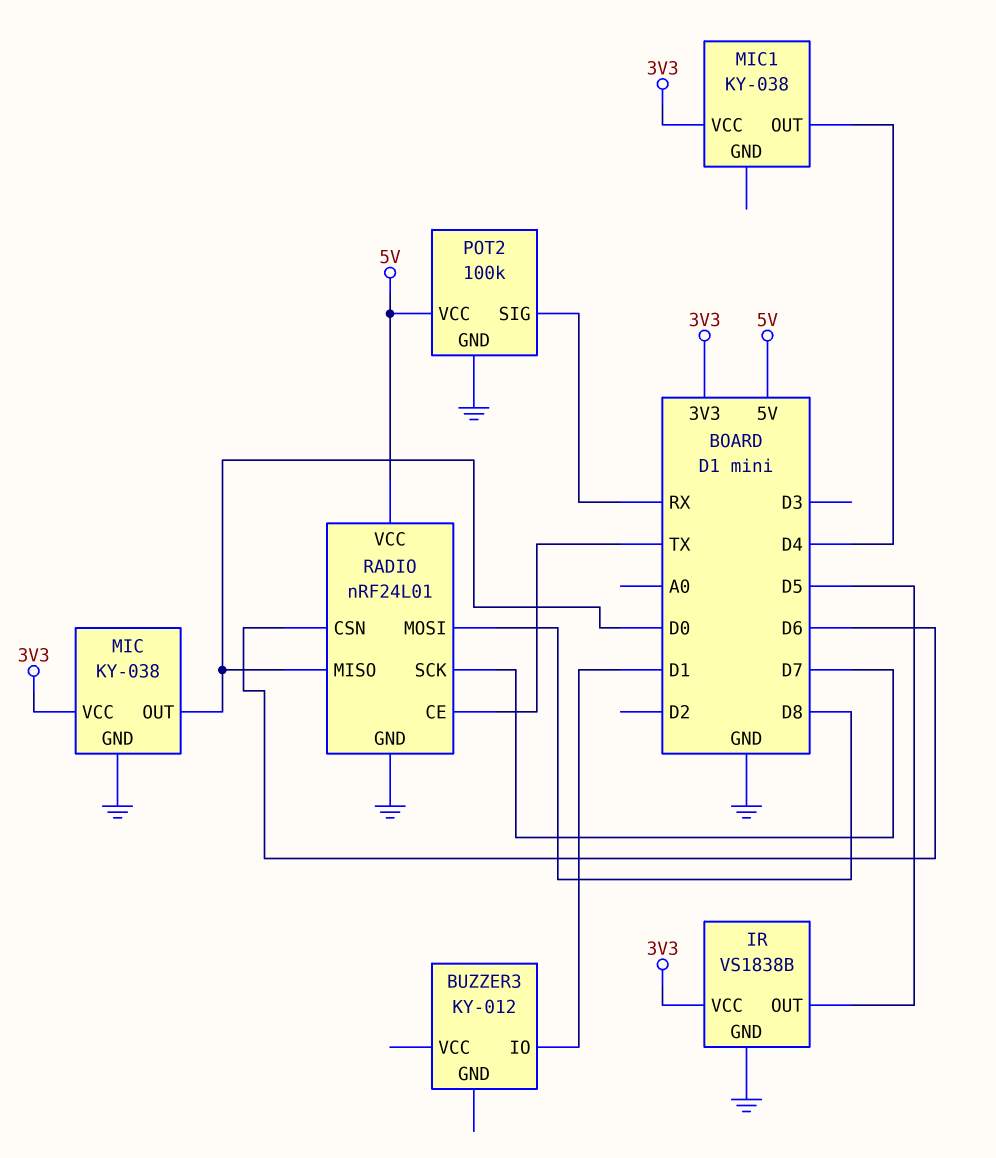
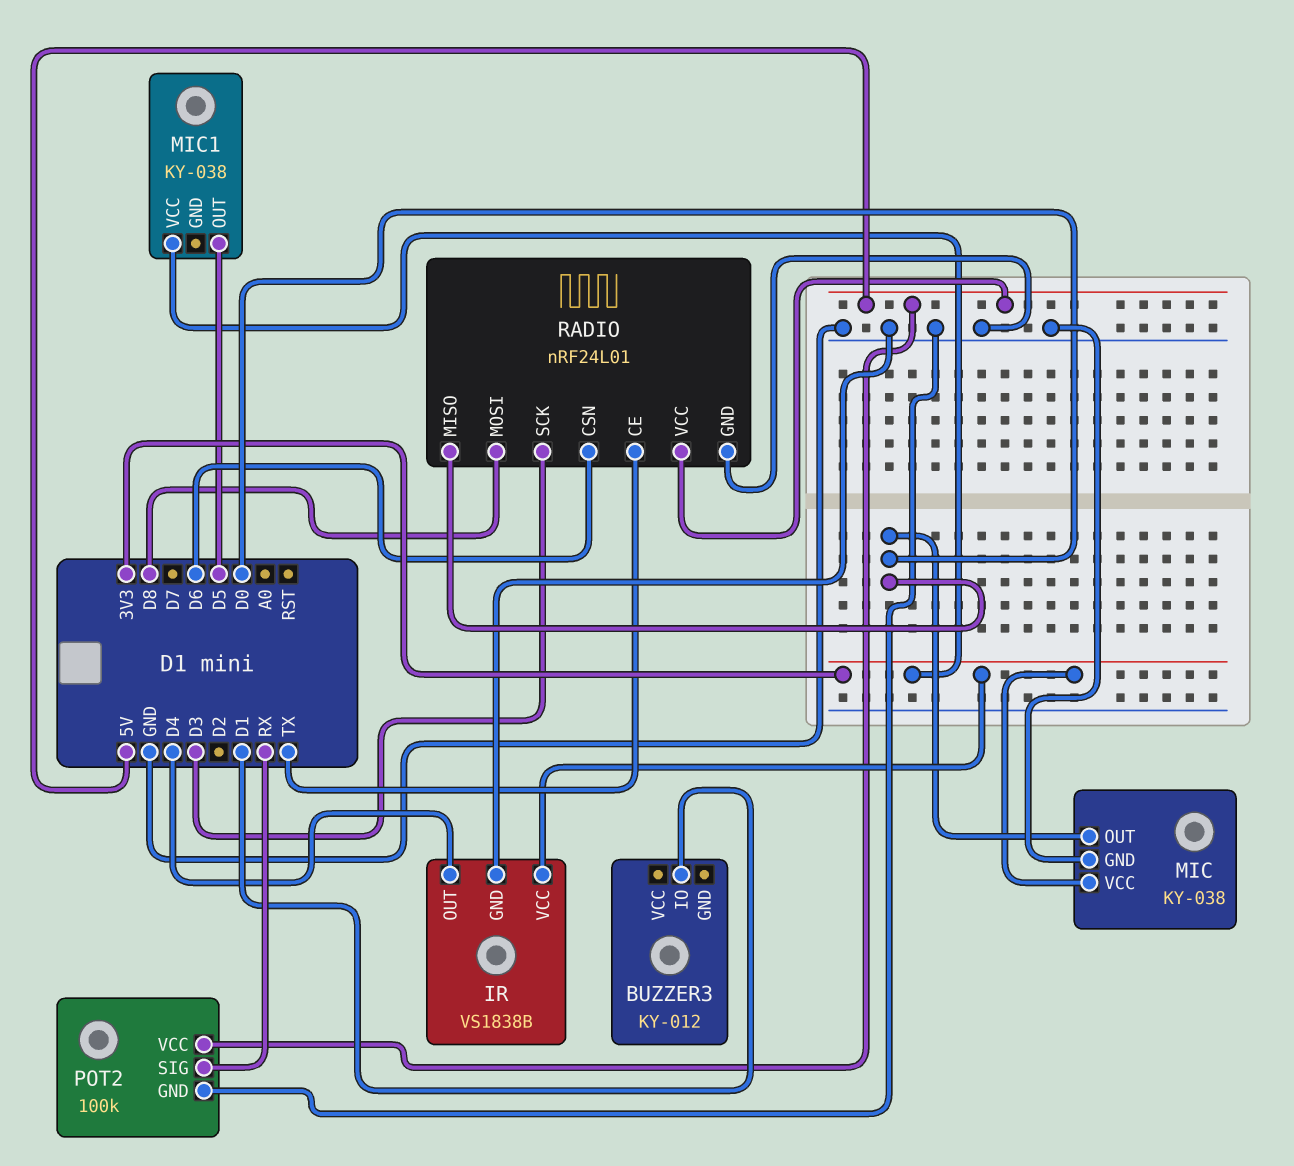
IR pin OUT: D5 -> D4
MIC1 pin OUT: D4 -> D5
RADIO pin SCK: D7 -> D3

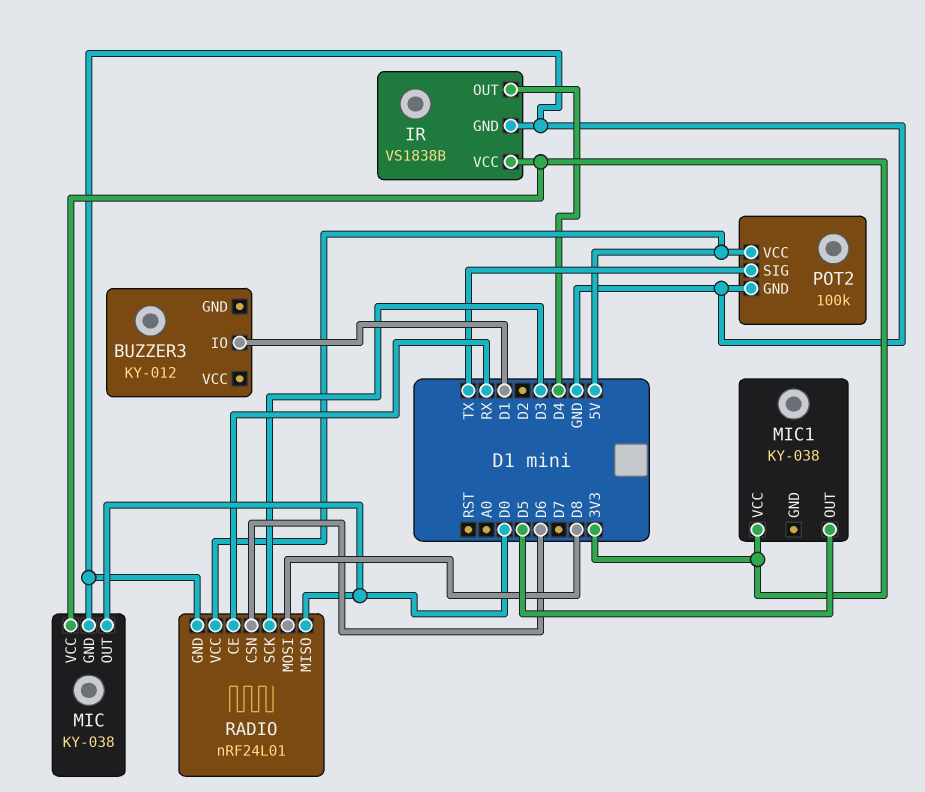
POT2 pin SIG: RX -> TX
RADIO pin CE: TX -> RX

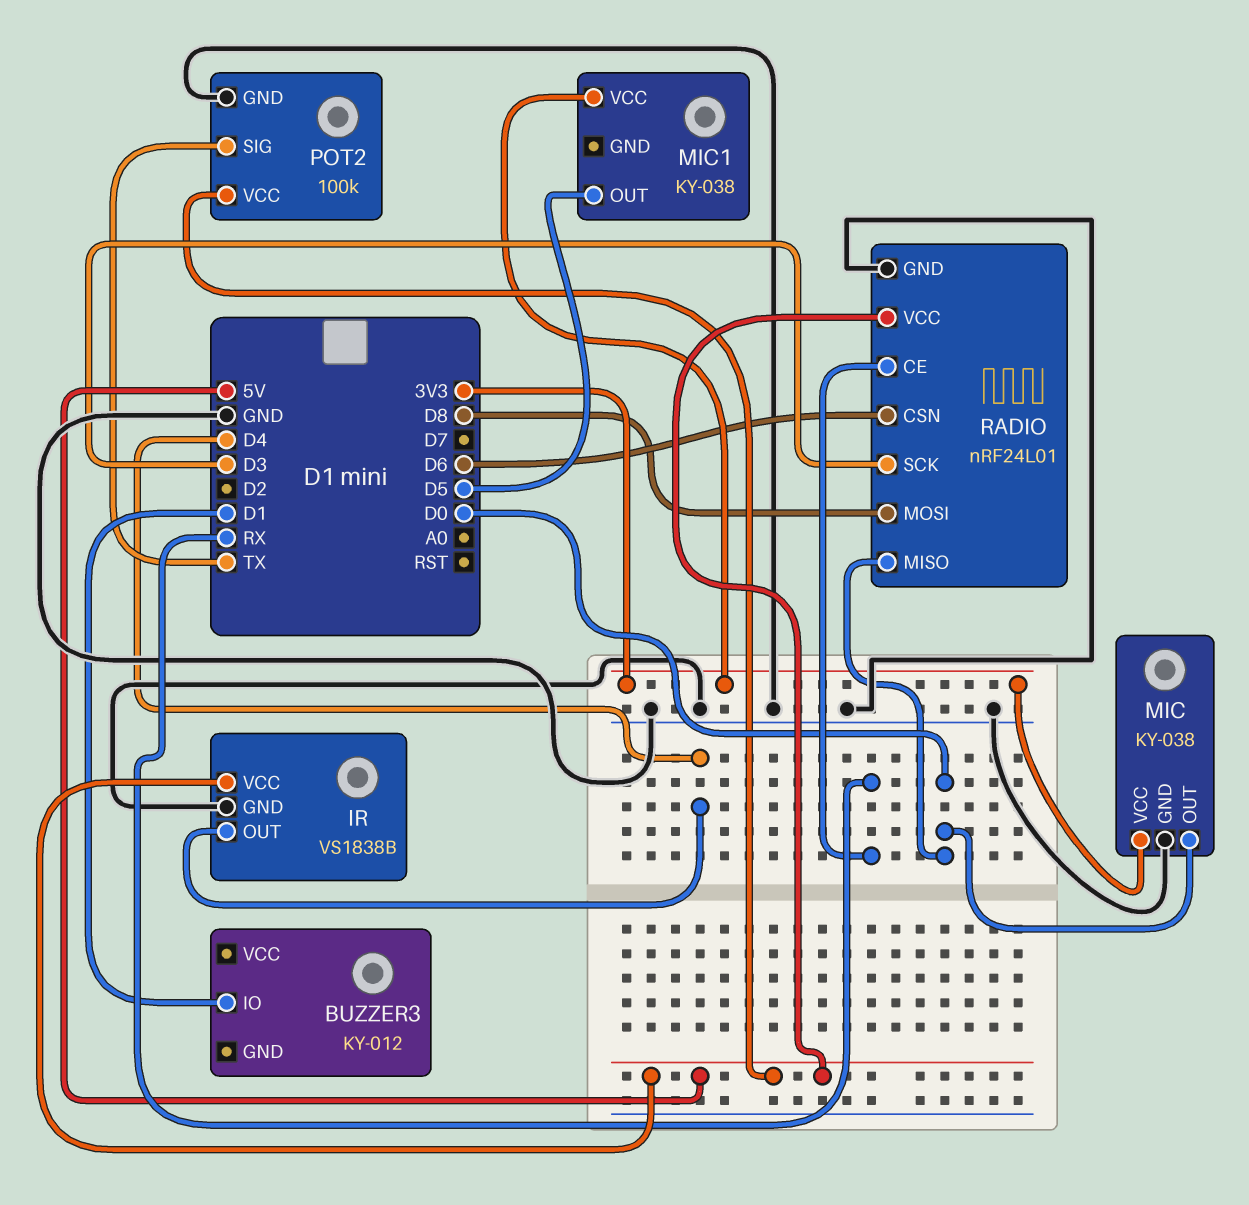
IR pin VCC: 3V3 -> 5V

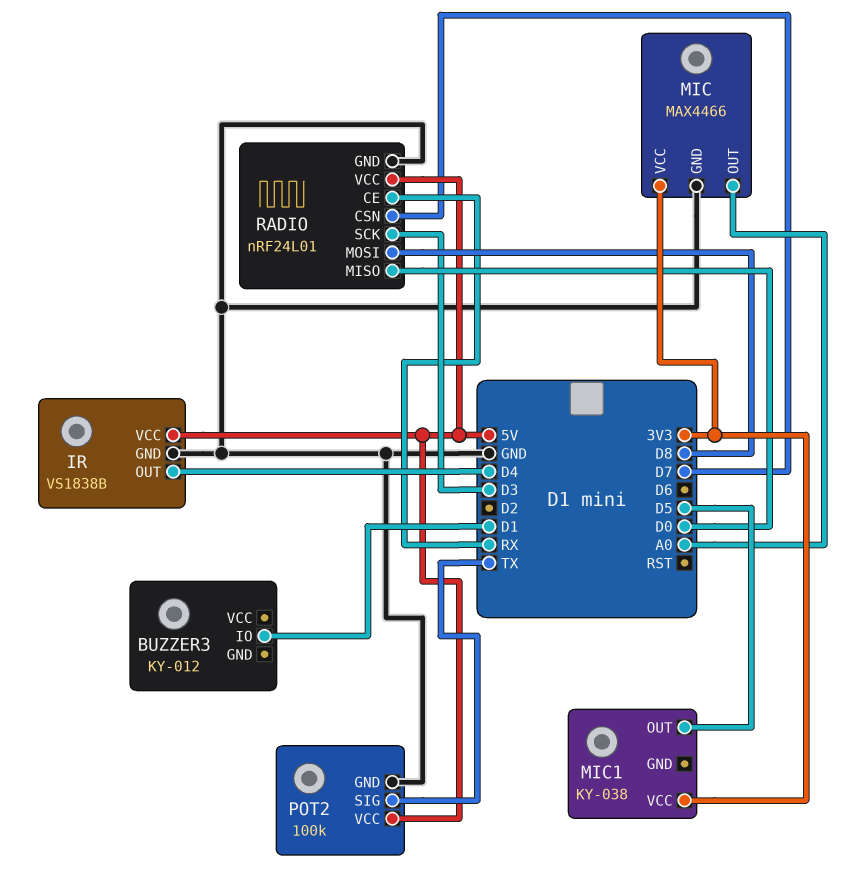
MIC: KY-038 -> MAX4466
MIC pin OUT: D0 -> A0
RADIO pin CSN: D6 -> D7

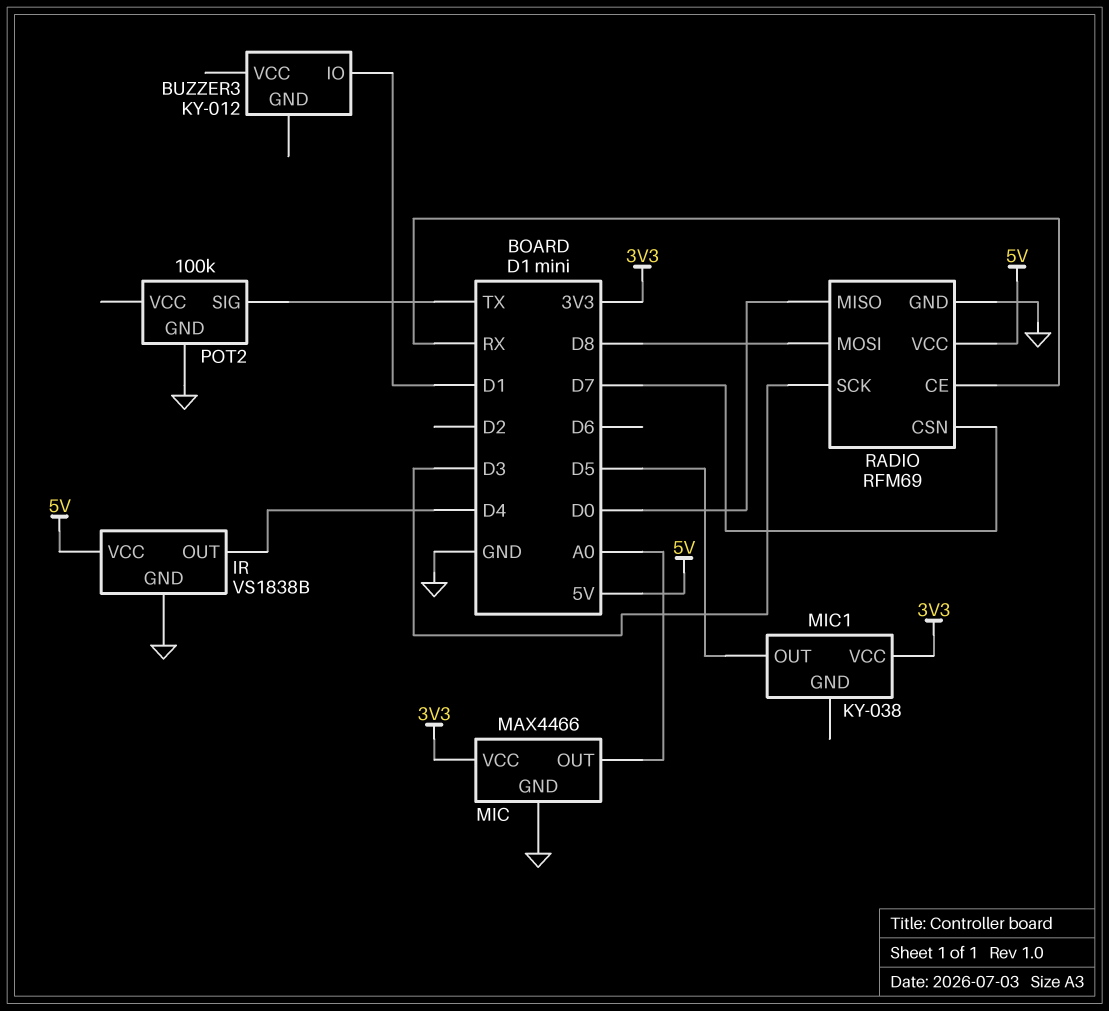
POT2 pin VCC: 5V -> none
RADIO: nRF24L01 -> RFM69

